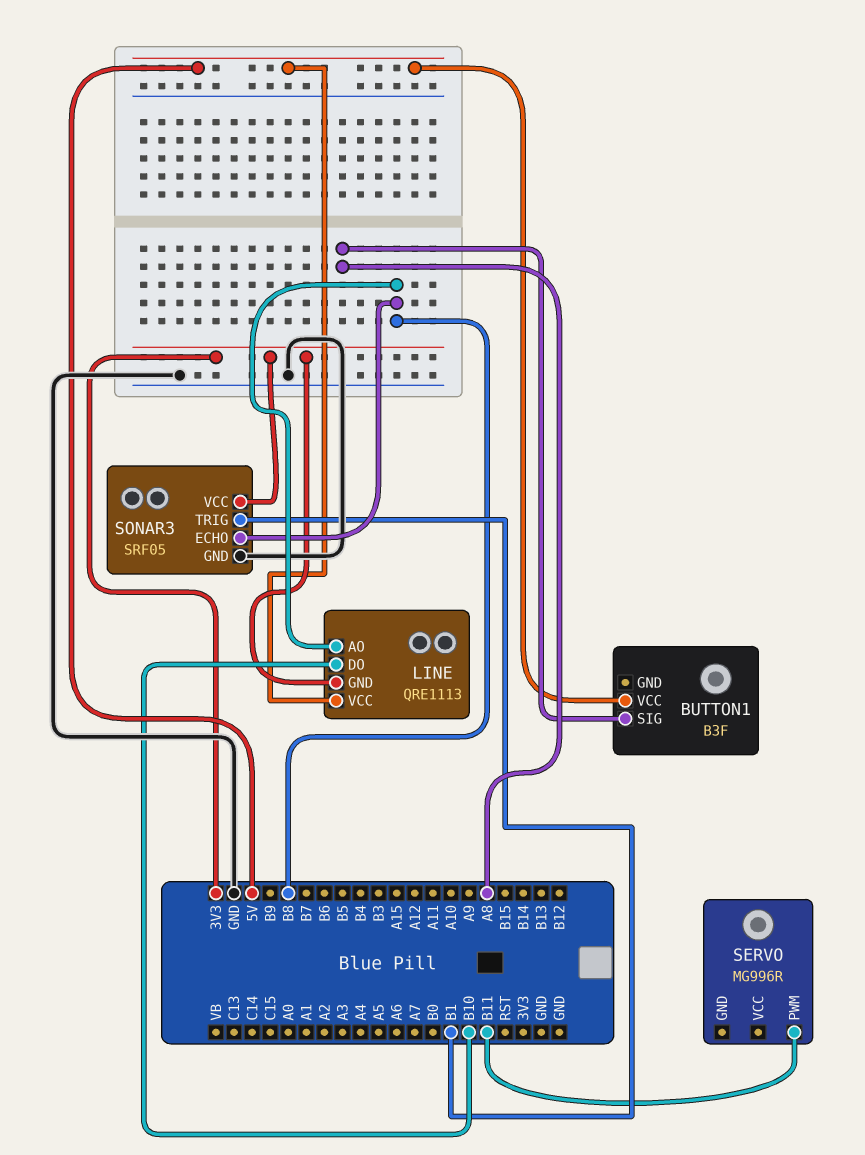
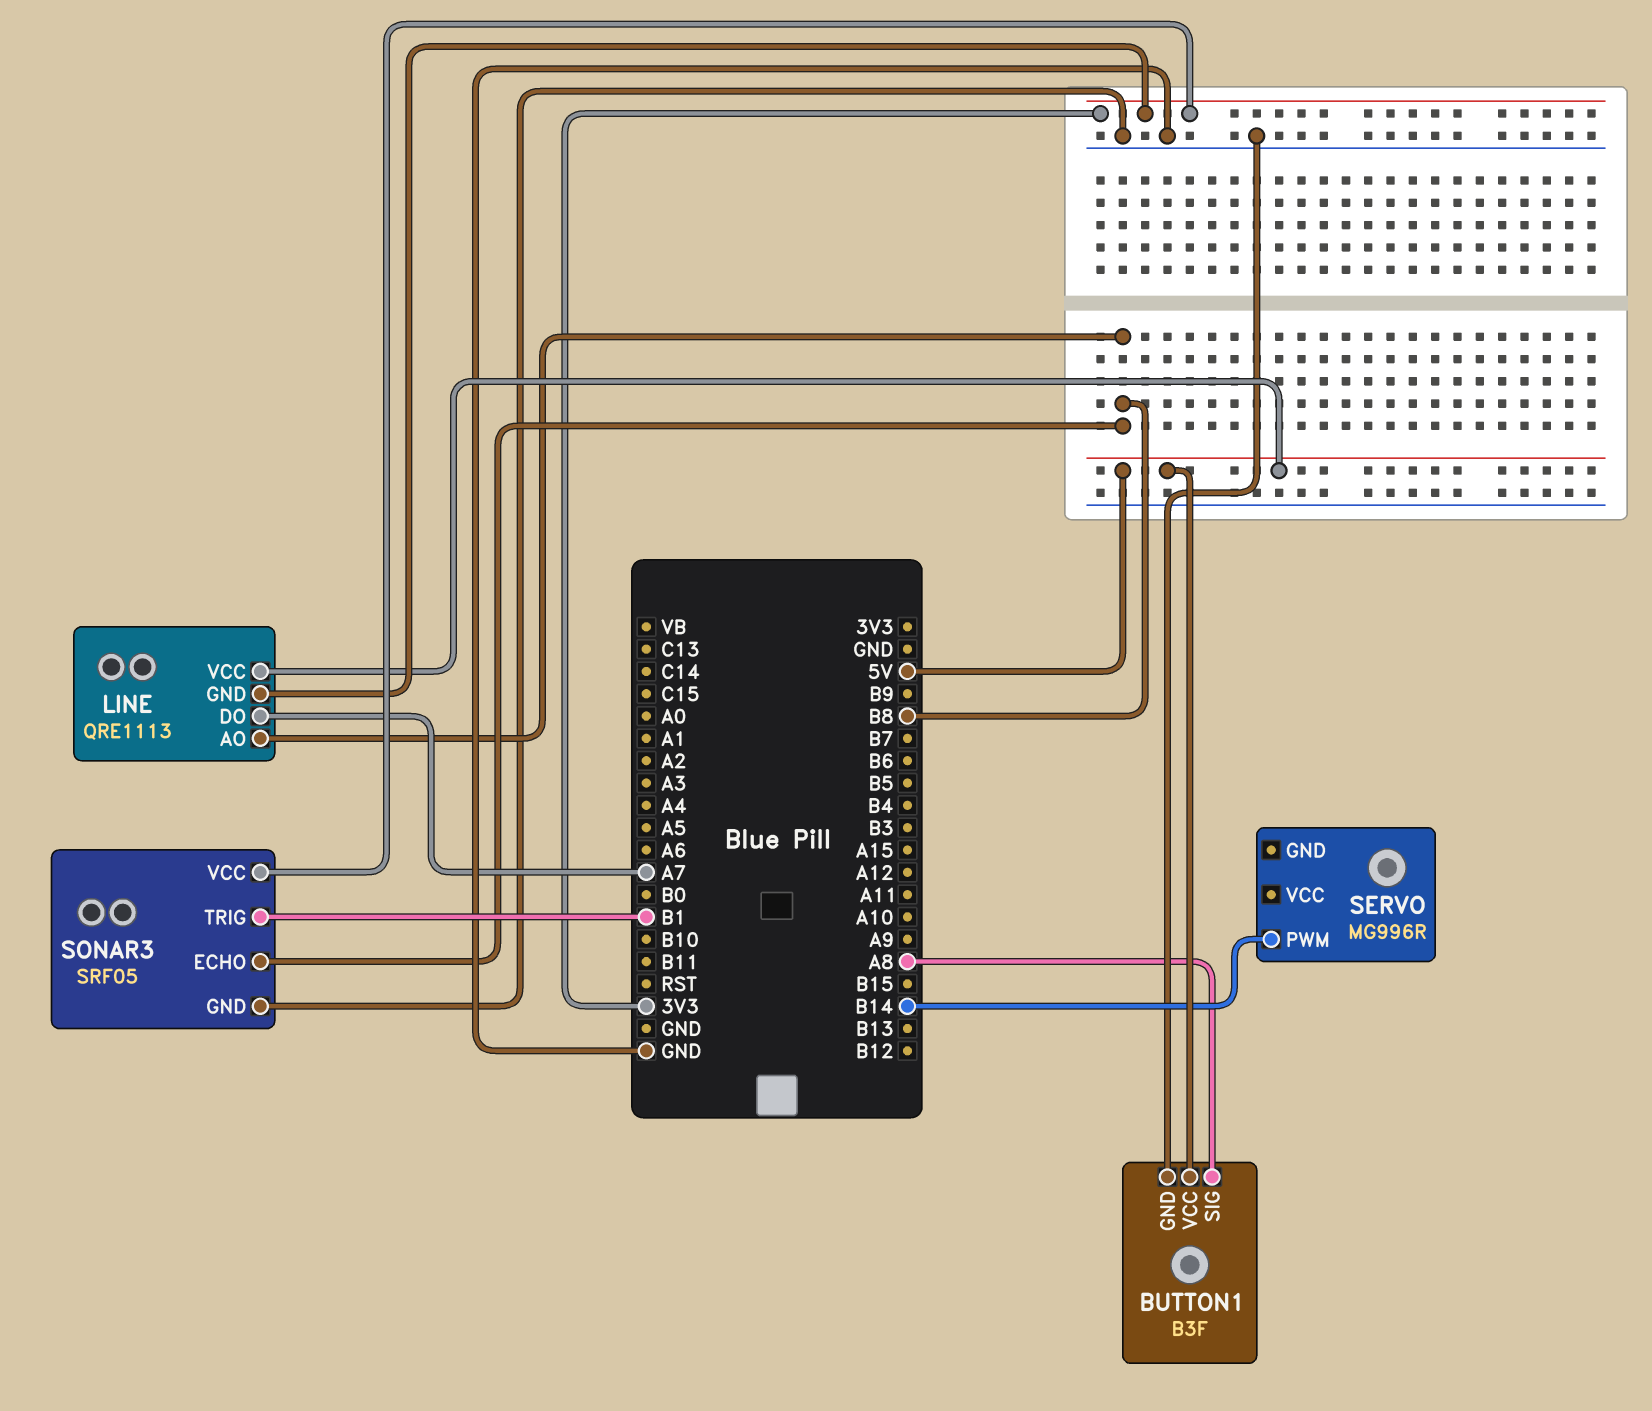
BUTTON1 pin GND: none -> GND
LINE pin DO: B10 -> A7
SERVO pin PWM: B11 -> B14

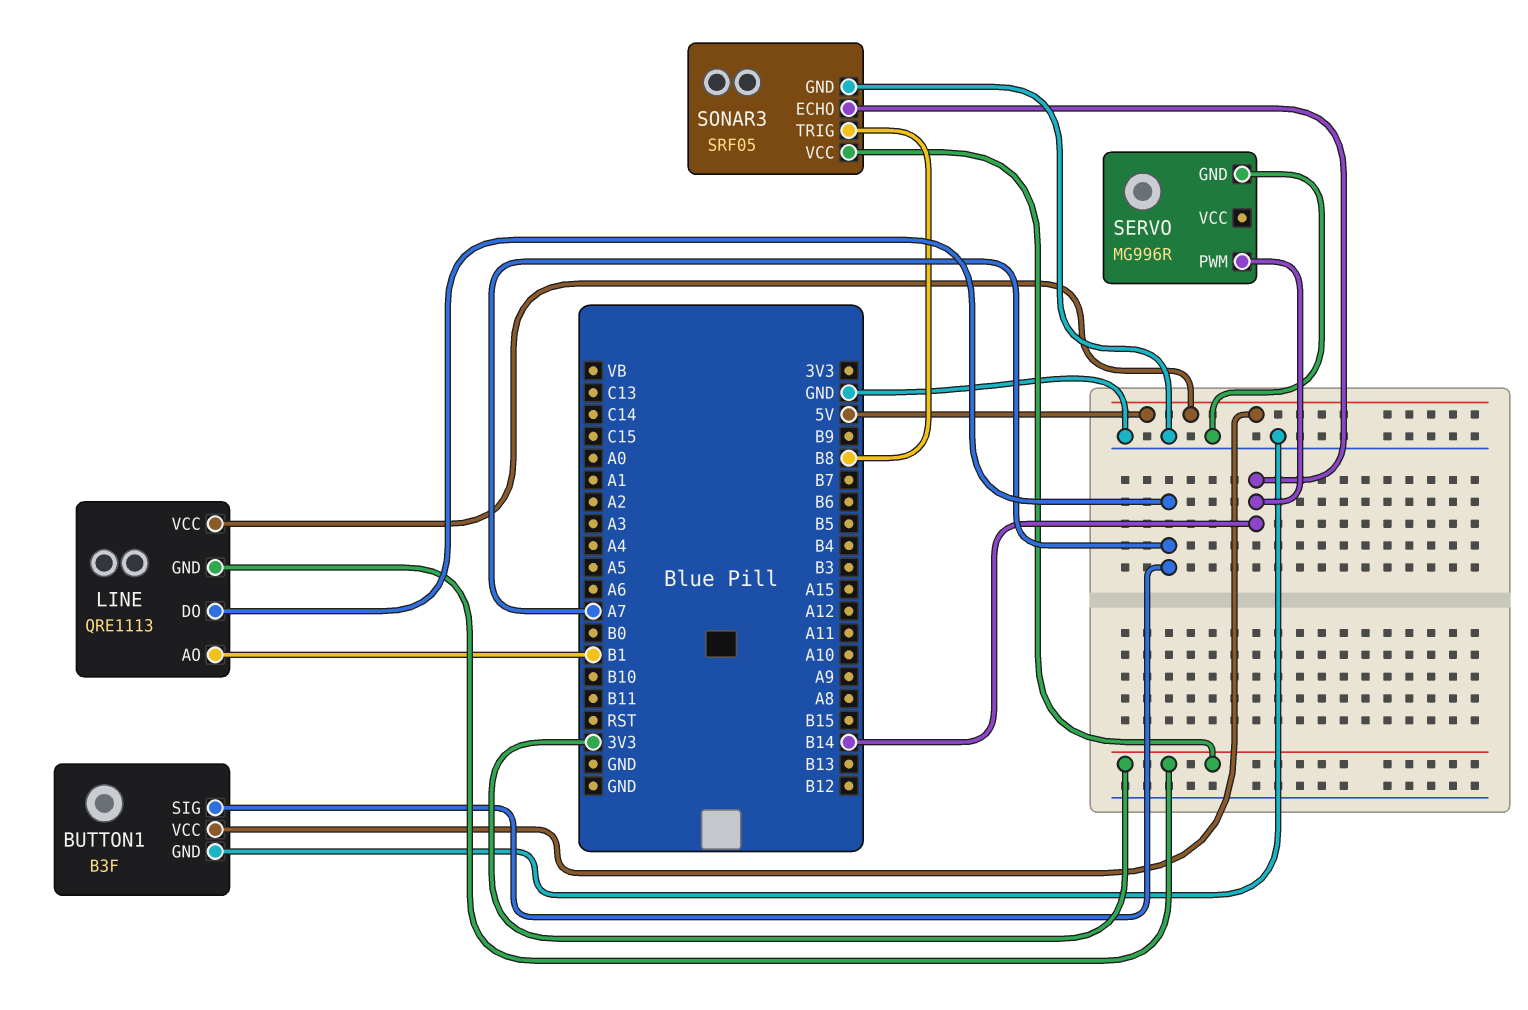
BUTTON1 pin SIG: A8 -> A7
LINE pin AO: B8 -> B1
SERVO pin GND: none -> GND
SONAR3 pin ECHO: B8 -> B14
SONAR3 pin TRIG: B1 -> B8

